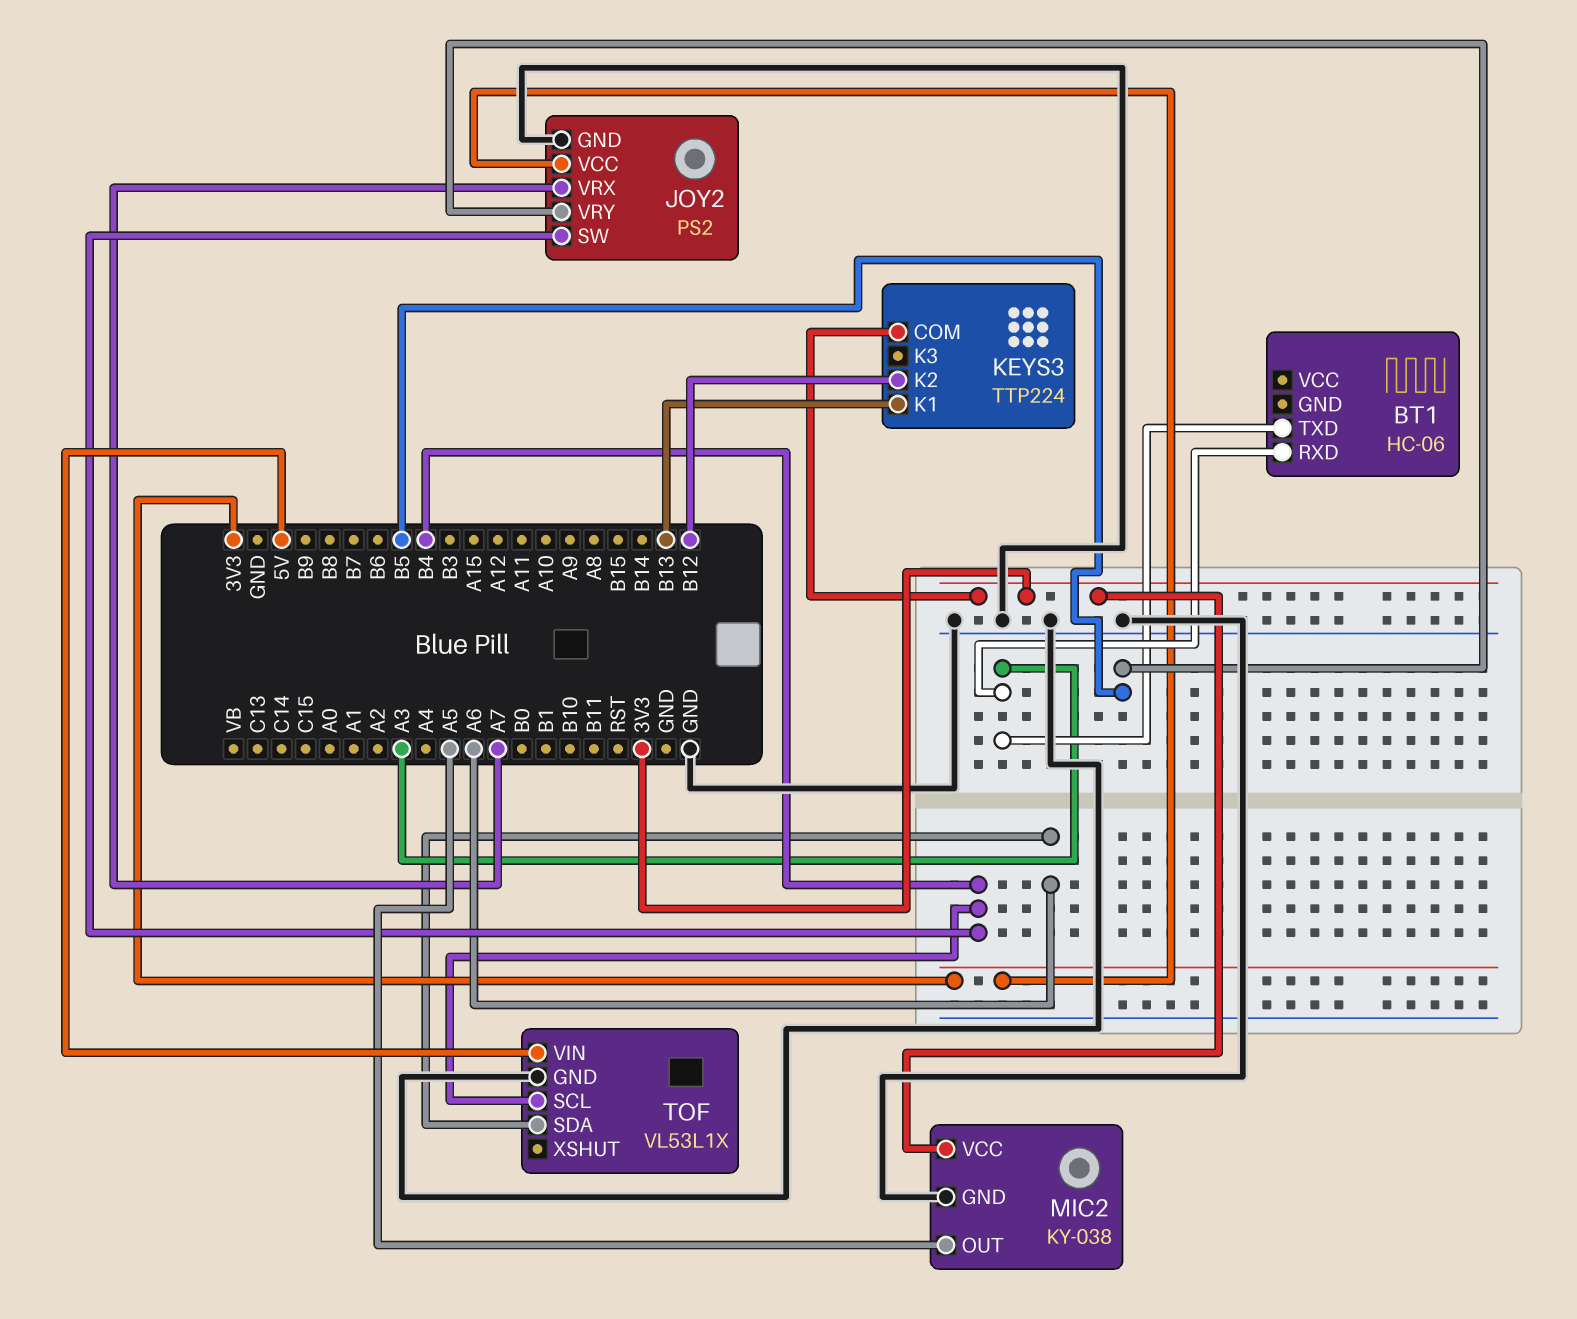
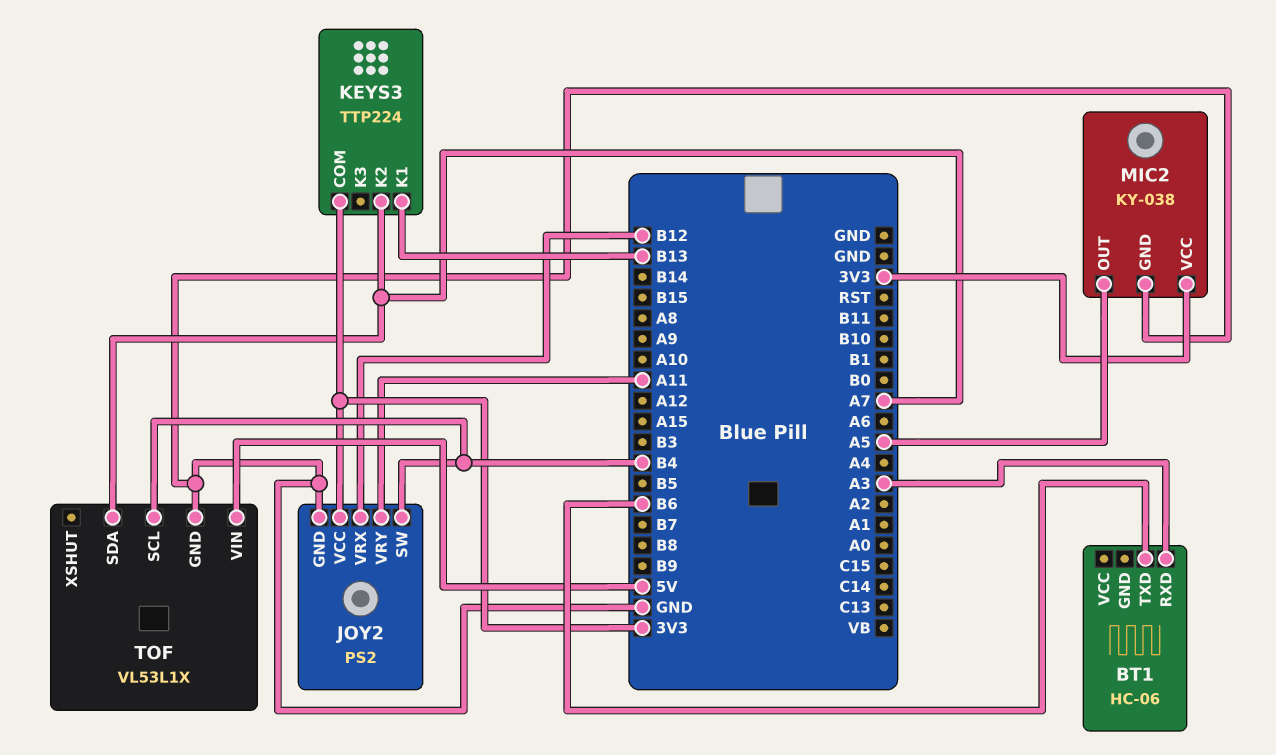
BT1 pin TXD: A3 -> B6
JOY2 pin VRX: A7 -> B12
JOY2 pin VRY: B5 -> A11
KEYS3 pin K2: B12 -> A7
TOF pin SDA: A6 -> A7

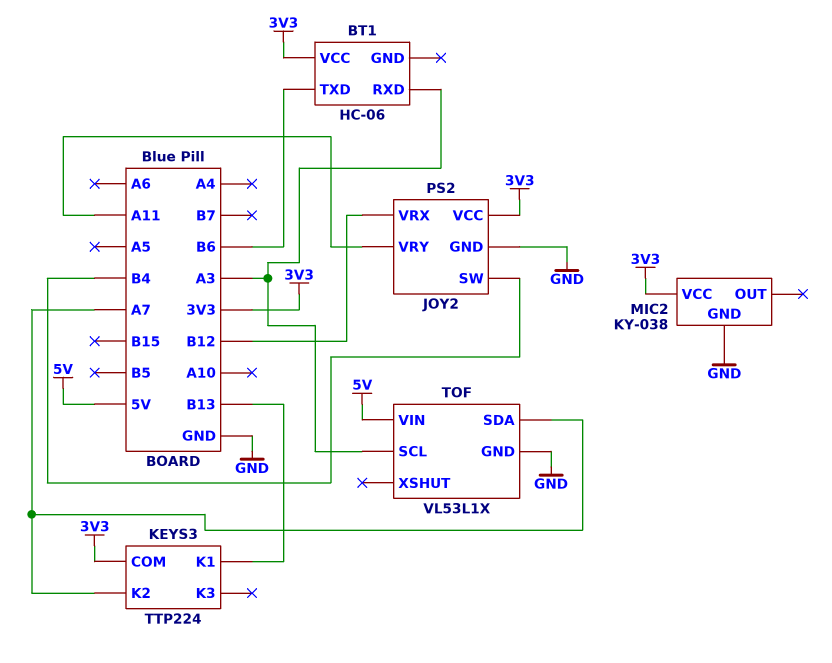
BT1 pin VCC: none -> 3V3
MIC2 pin OUT: A5 -> none
TOF pin SCL: B4 -> A3

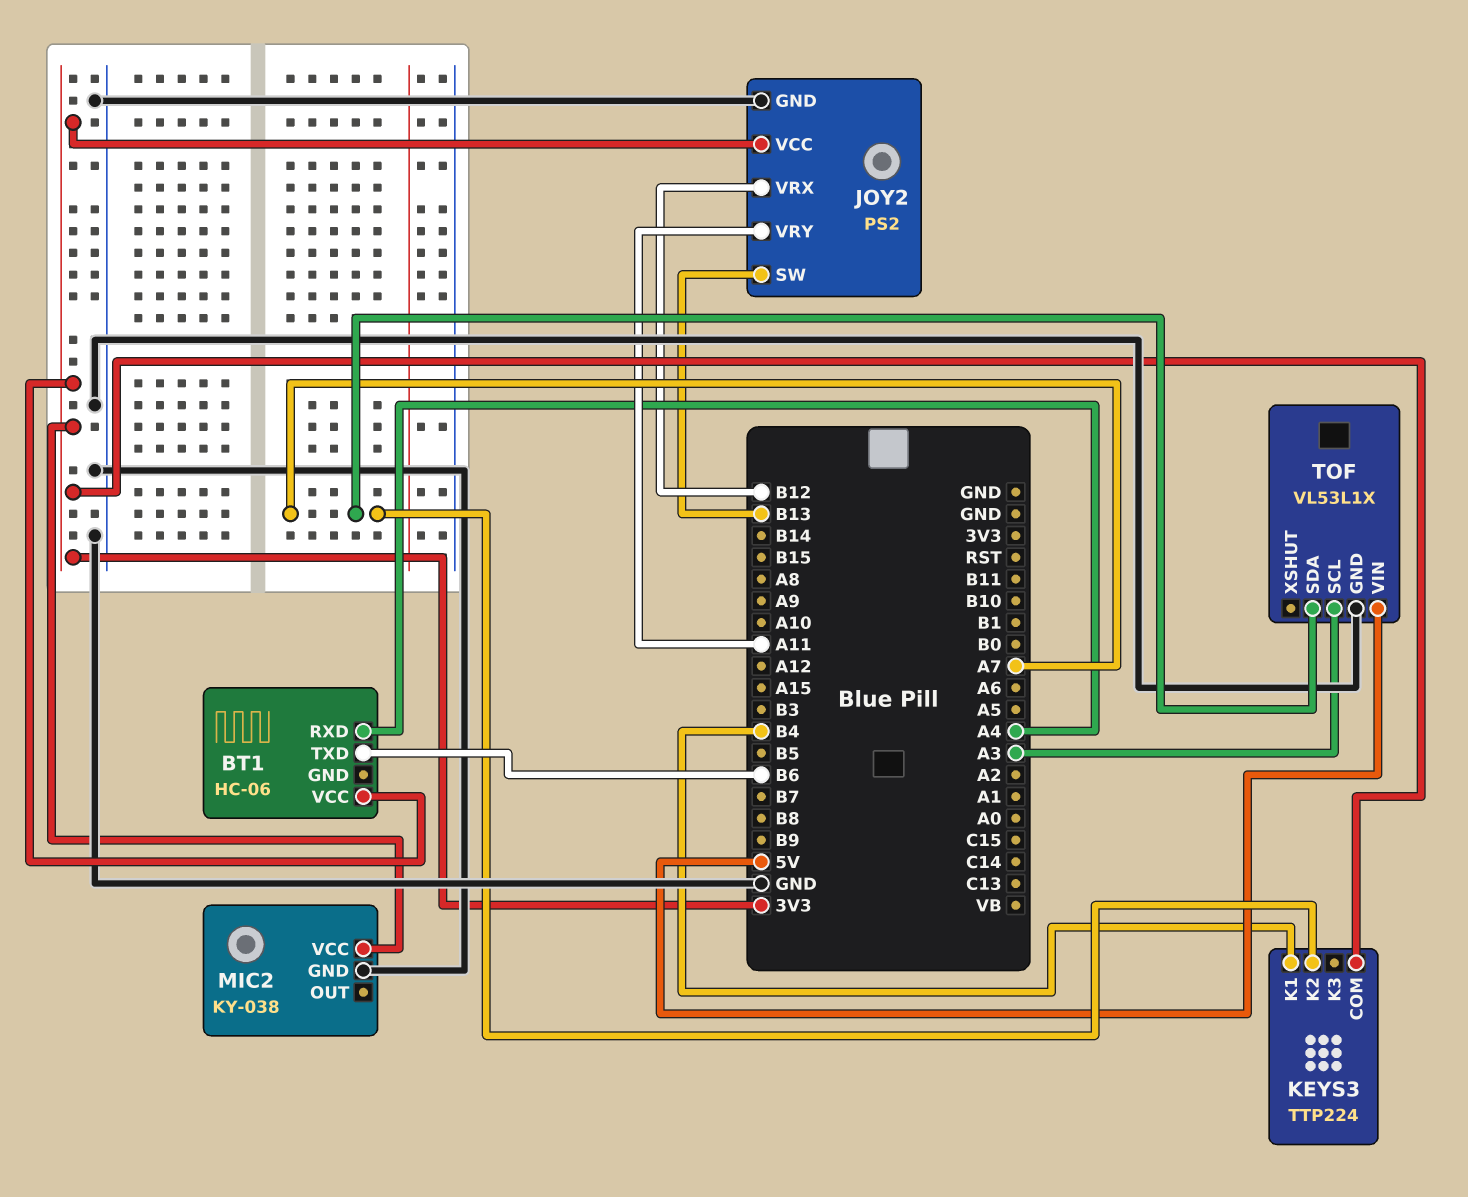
BT1 pin RXD: A3 -> A4
JOY2 pin SW: B4 -> B13
KEYS3 pin K1: B13 -> B4

